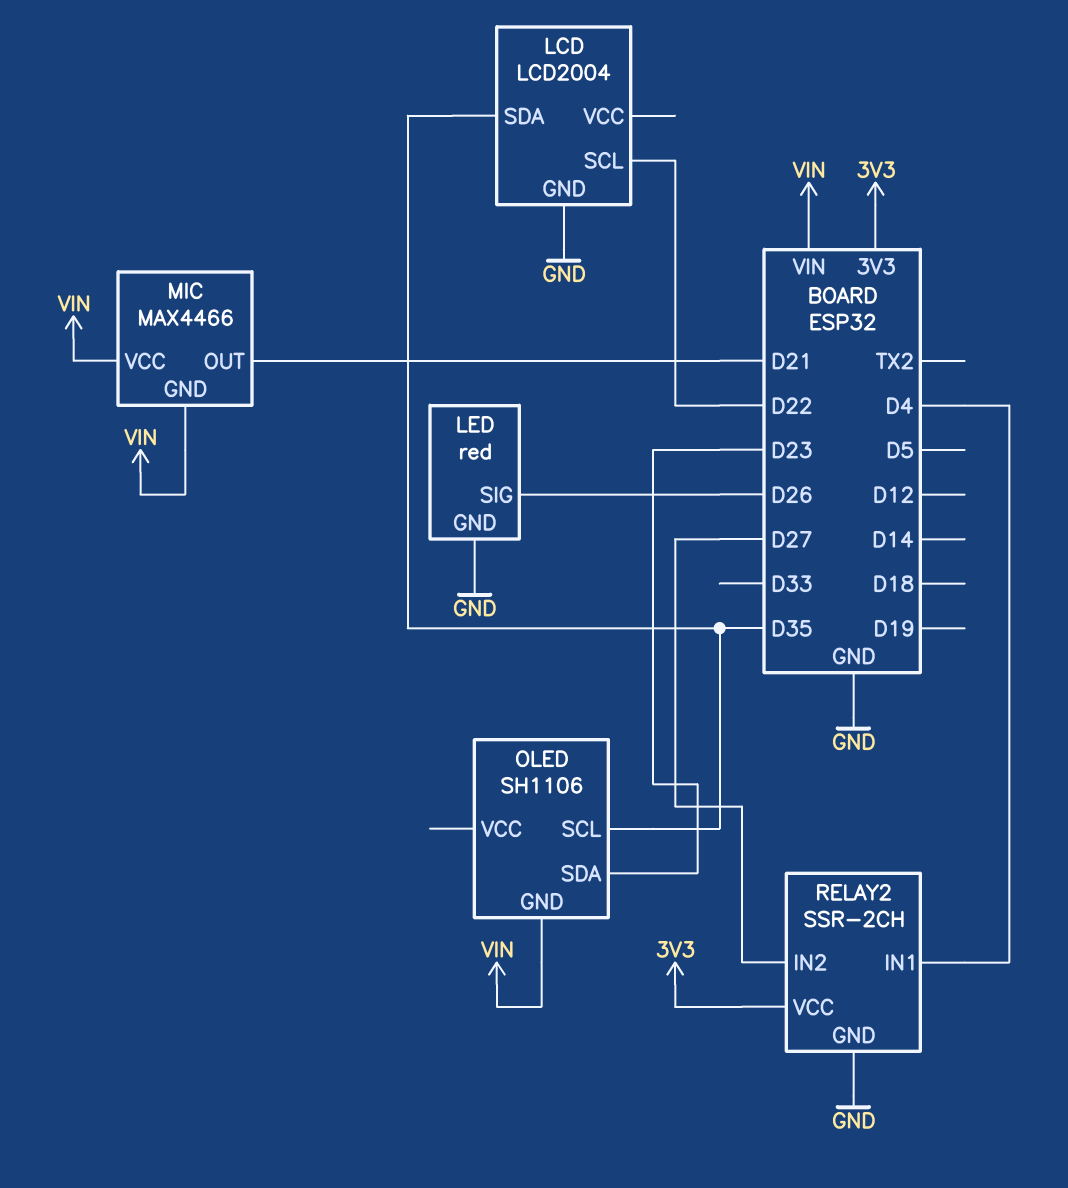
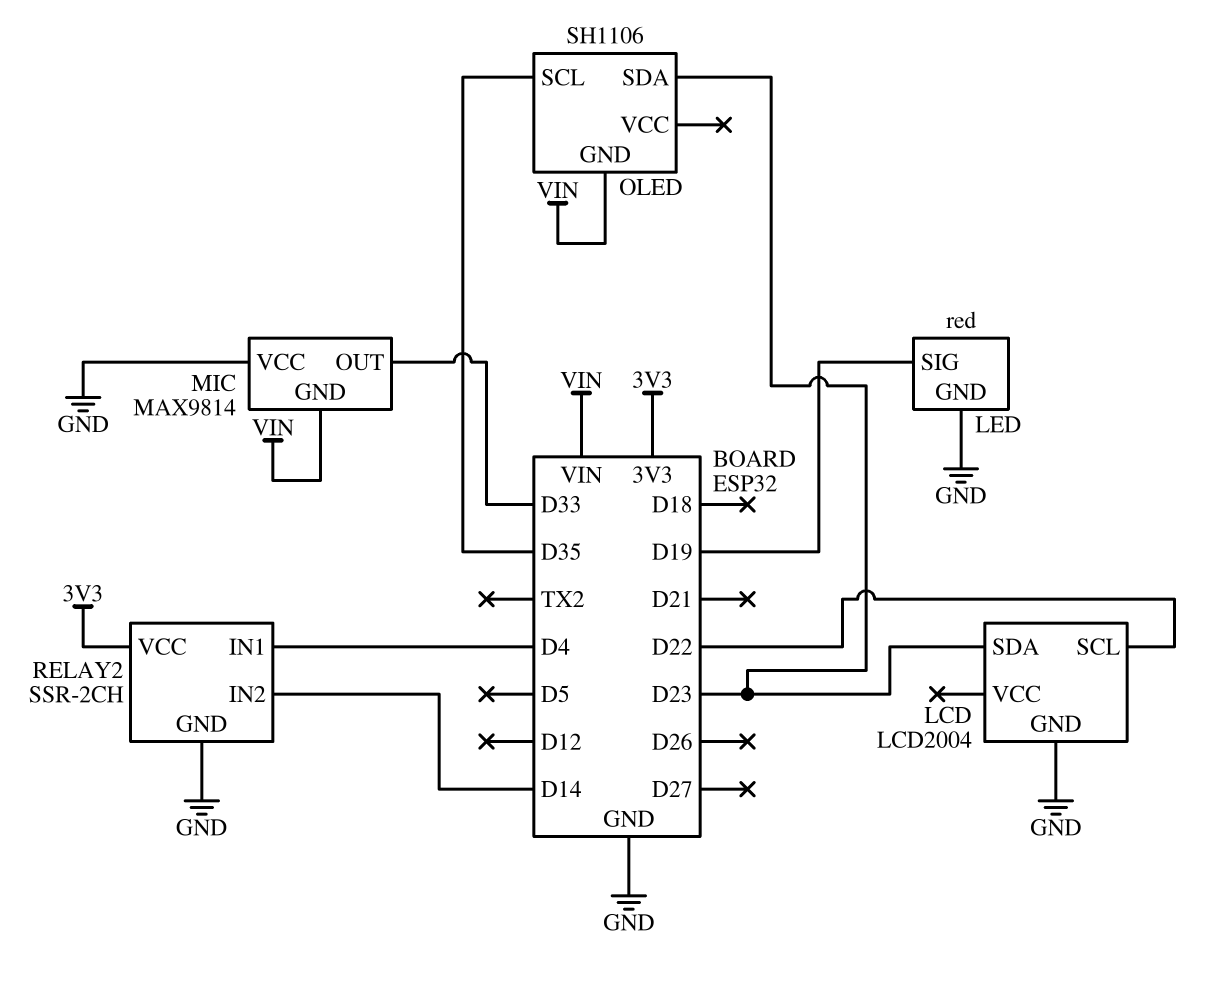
LCD pin SDA: D35 -> D23
LED pin SIG: D26 -> D19
MIC: MAX4466 -> MAX9814
MIC pin OUT: D21 -> D33
MIC pin VCC: VIN -> GND
RELAY2 pin IN2: D27 -> D14

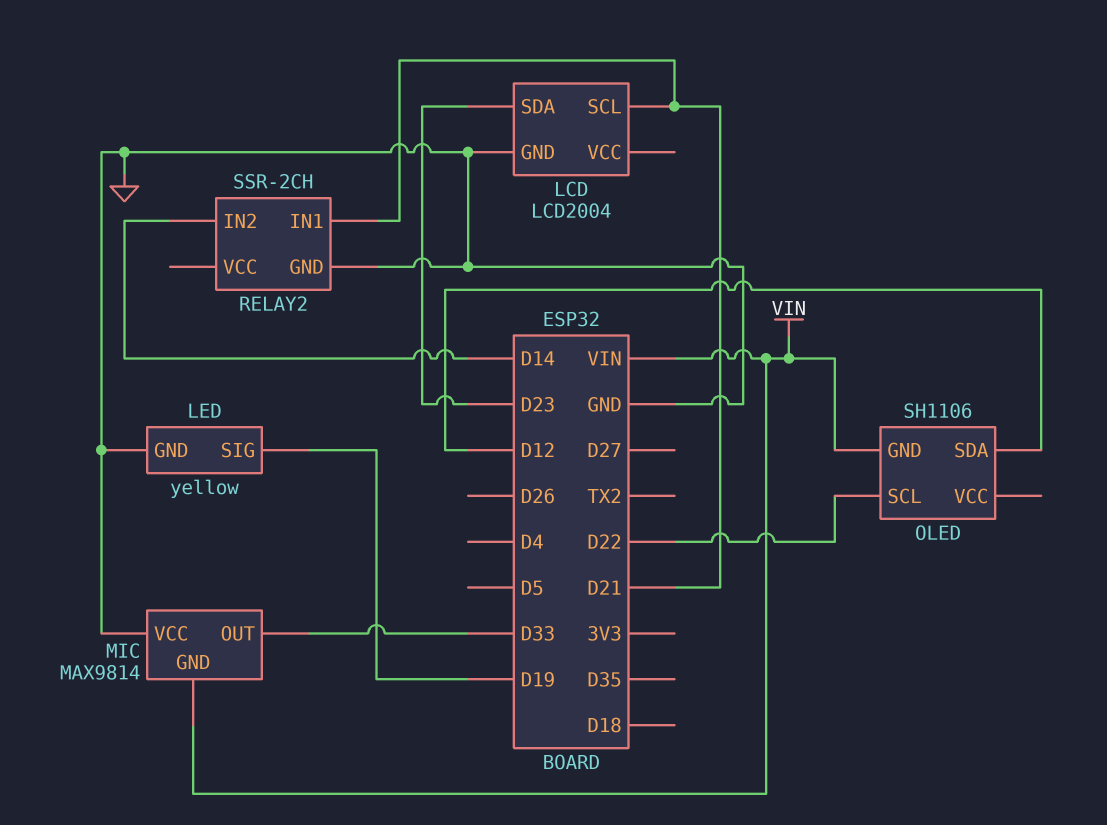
LCD pin SCL: D22 -> D21
LED: red -> yellow
OLED pin SCL: D35 -> D22
OLED pin SDA: D23 -> D12
RELAY2 pin IN1: D4 -> D21
RELAY2 pin VCC: 3V3 -> none

